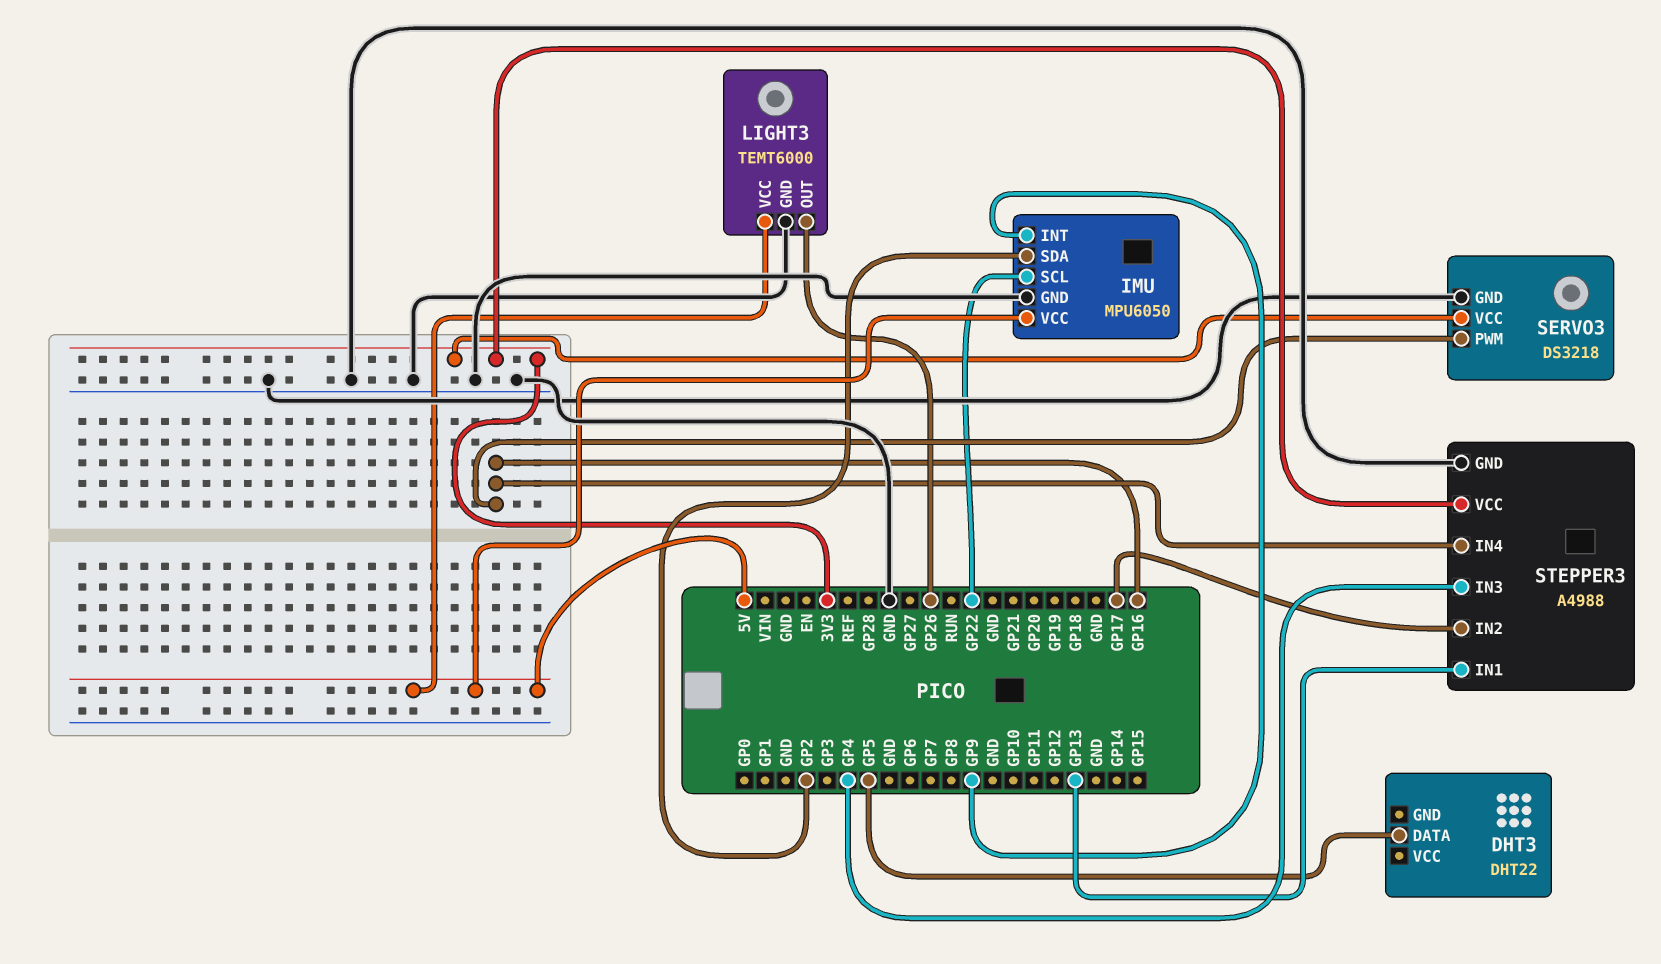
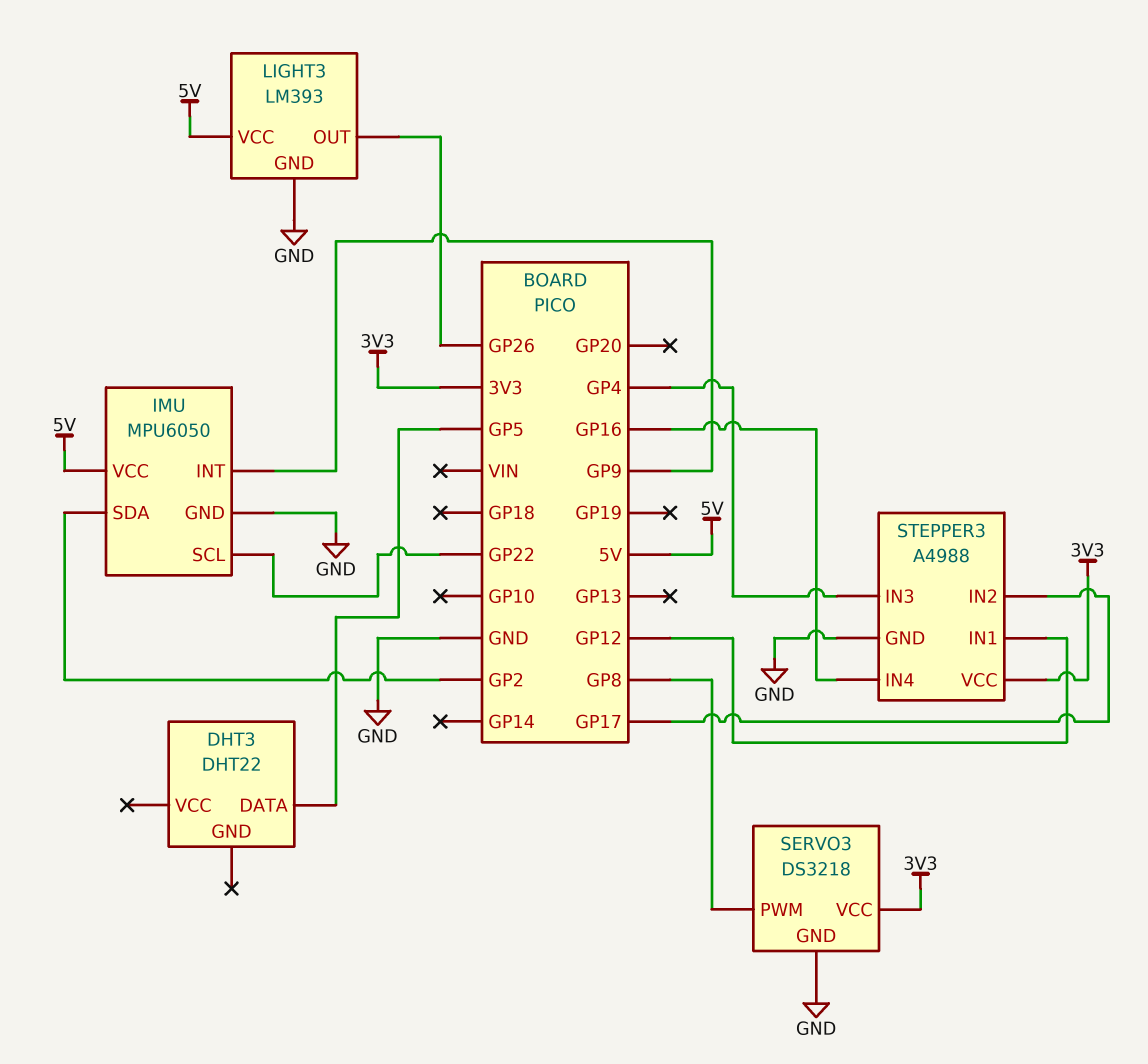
LIGHT3: TEMT6000 -> LM393
SERVO3 pin PWM: GP16 -> GP8
STEPPER3 pin IN1: GP13 -> GP12

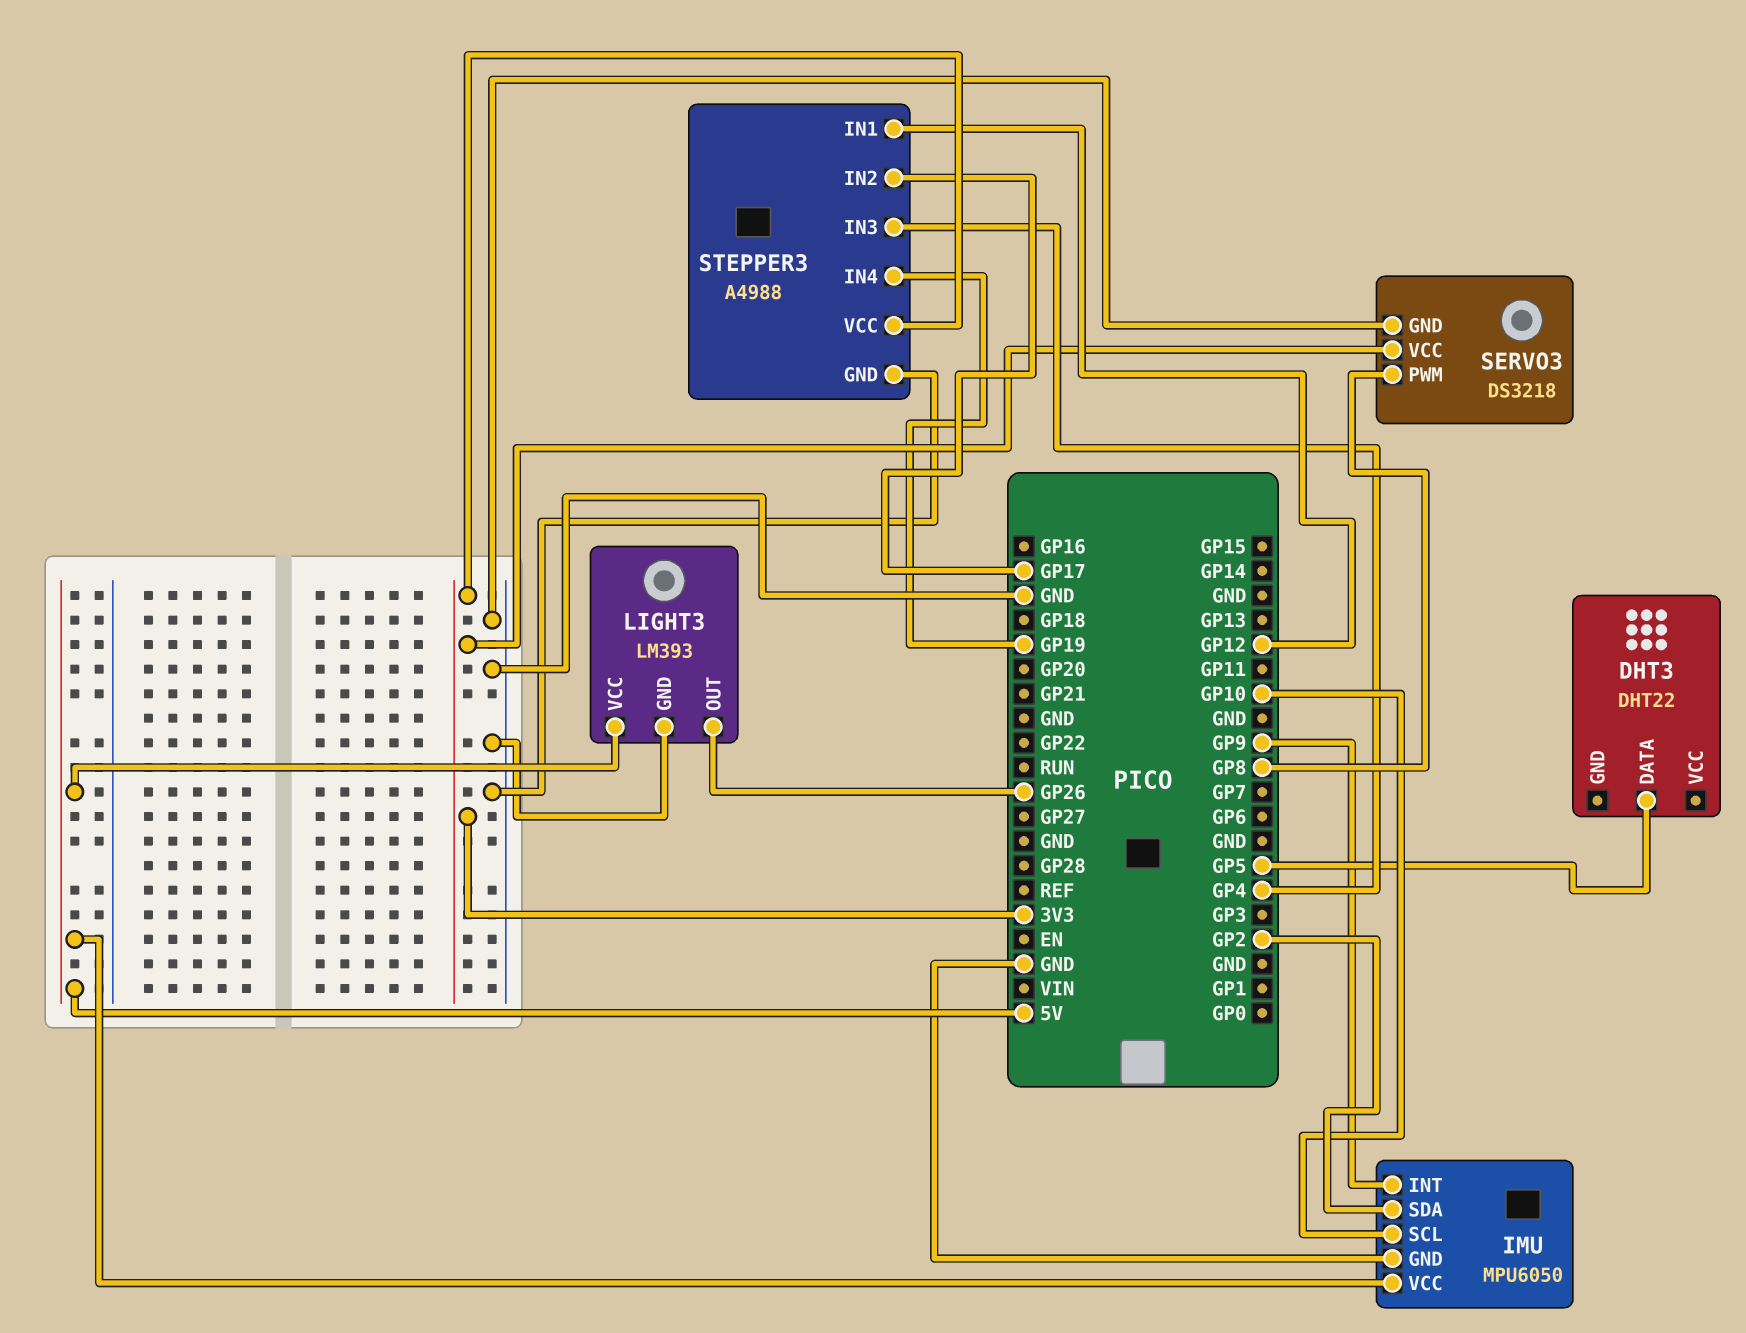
IMU pin SCL: GP22 -> GP10
STEPPER3 pin IN4: GP16 -> GP19

